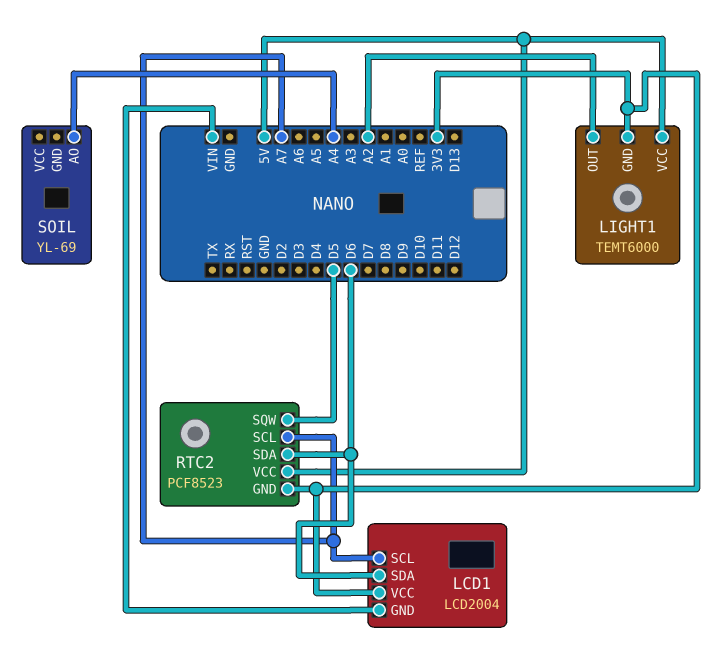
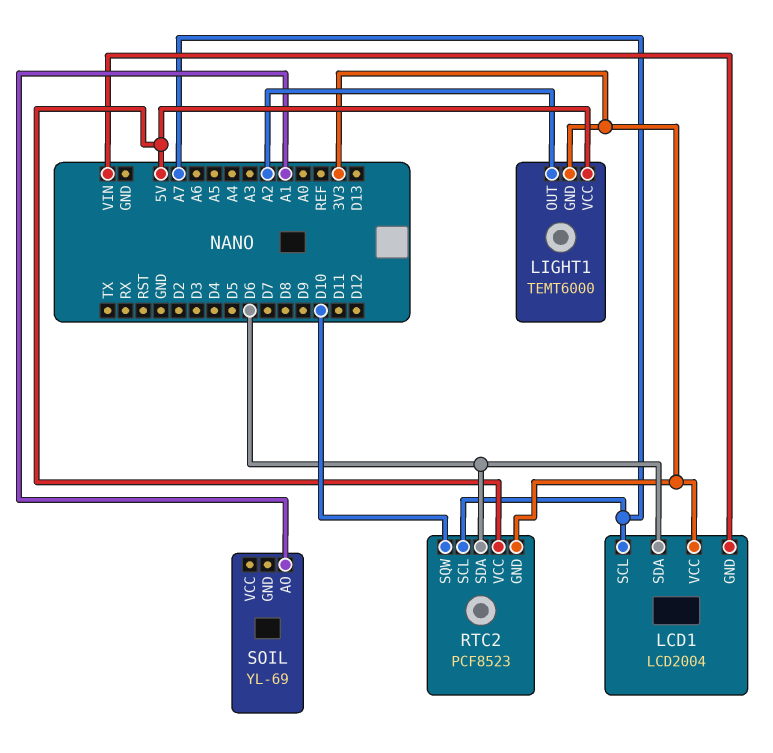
RTC2 pin SQW: D5 -> D10
SOIL pin AO: A4 -> A1

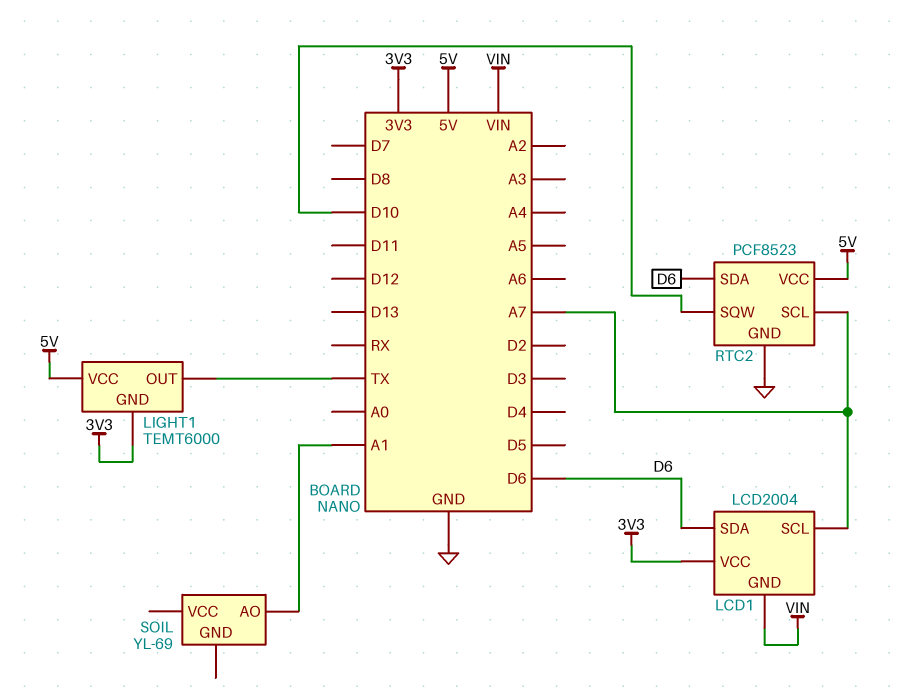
LIGHT1 pin OUT: A2 -> TX
RTC2 pin GND: 3V3 -> GND

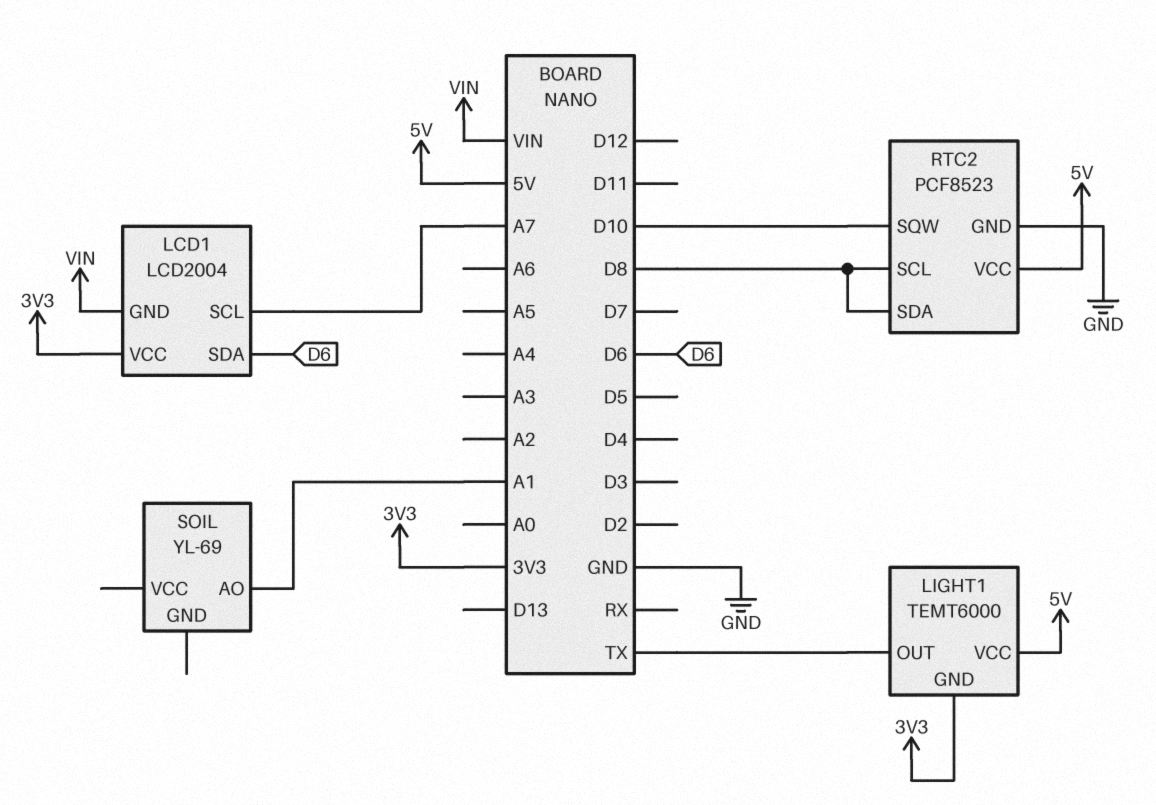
RTC2 pin SCL: A7 -> D8
RTC2 pin SDA: D6 -> D8

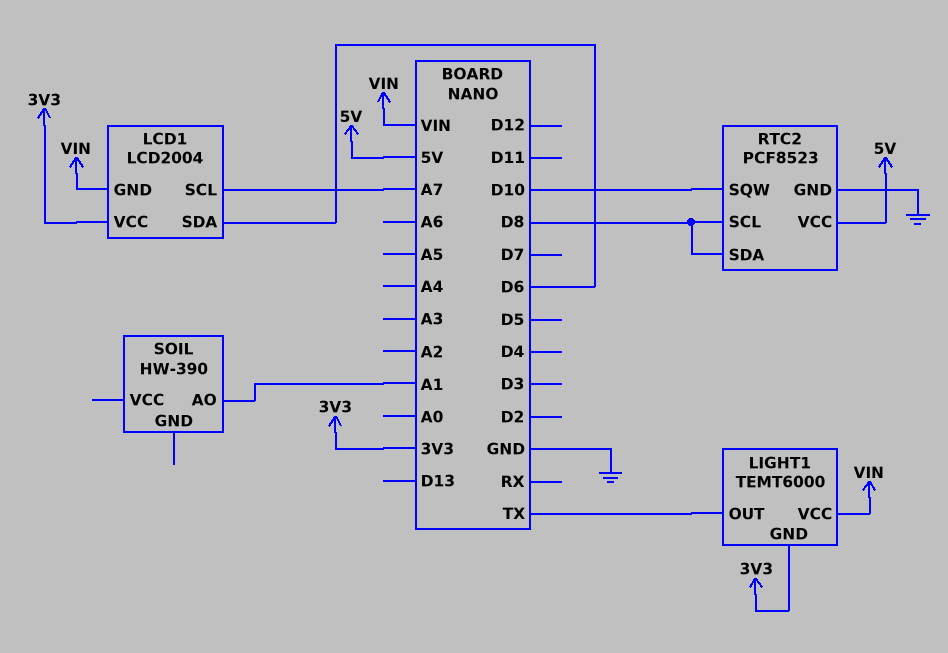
LIGHT1 pin VCC: 5V -> VIN
SOIL: YL-69 -> HW-390

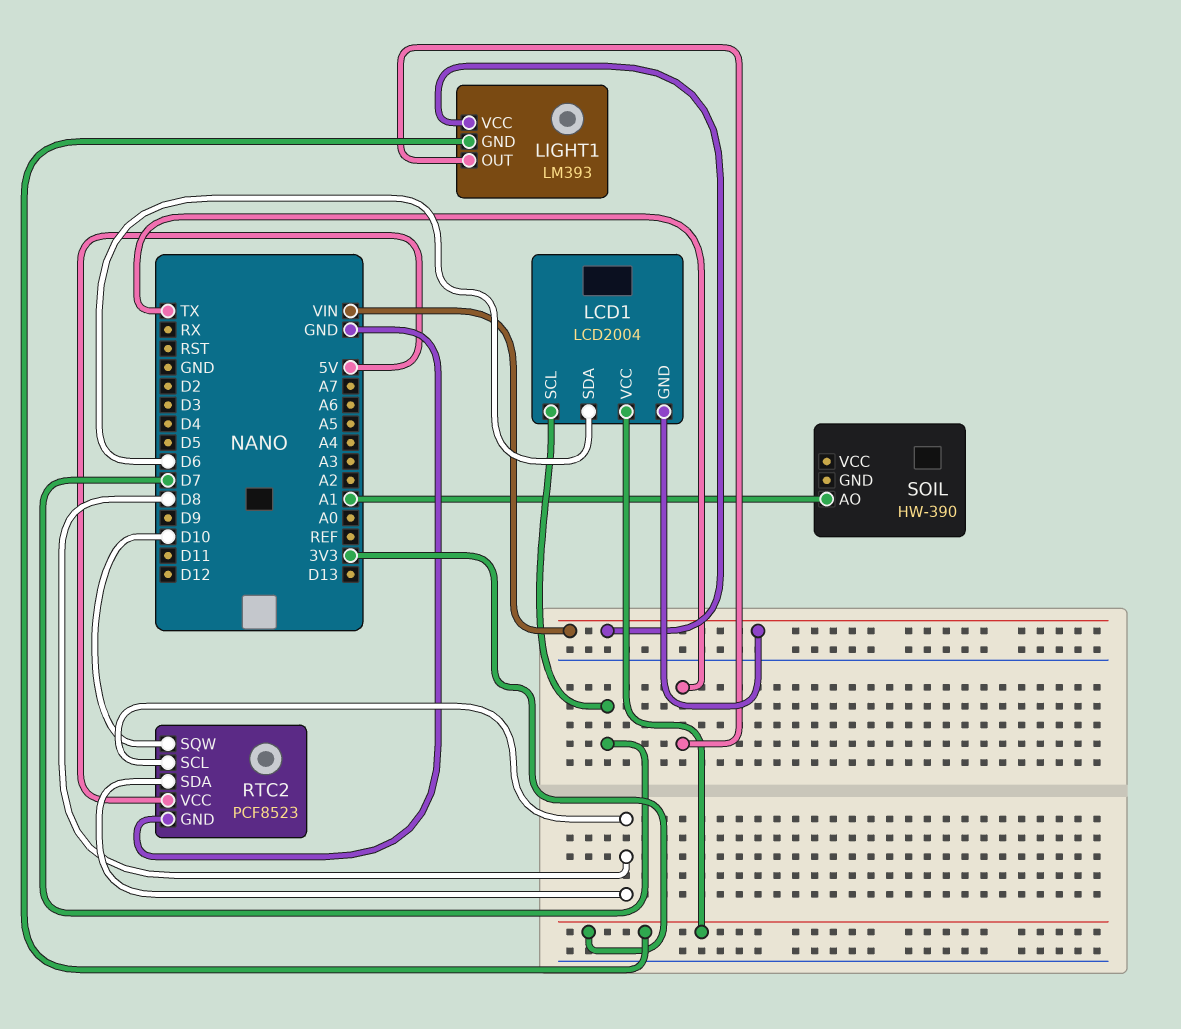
LCD1 pin SCL: A7 -> D7
LIGHT1: TEMT6000 -> LM393

